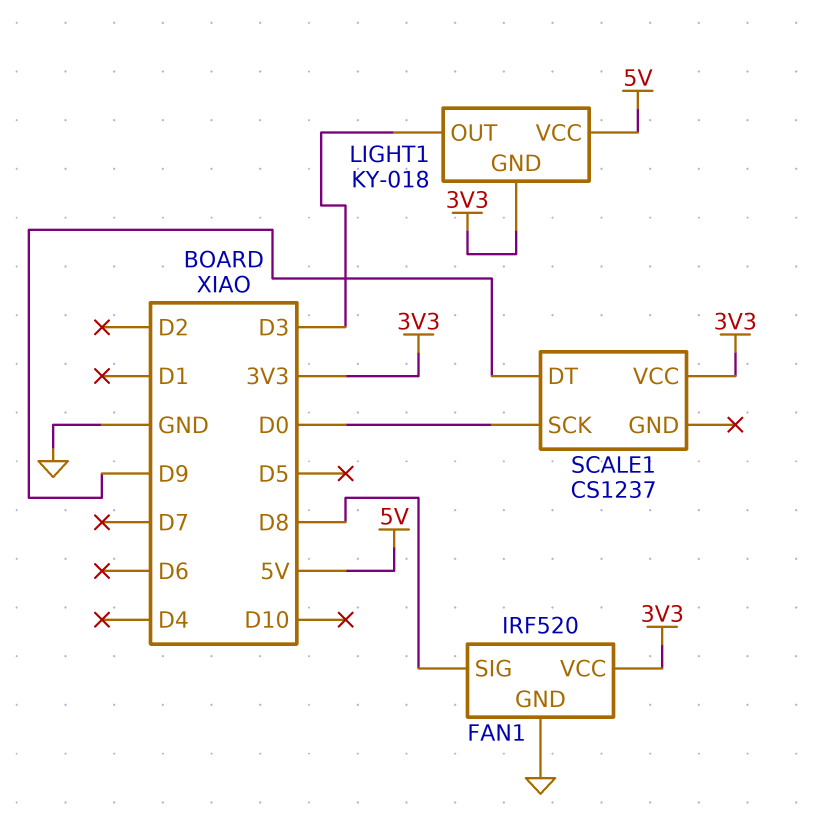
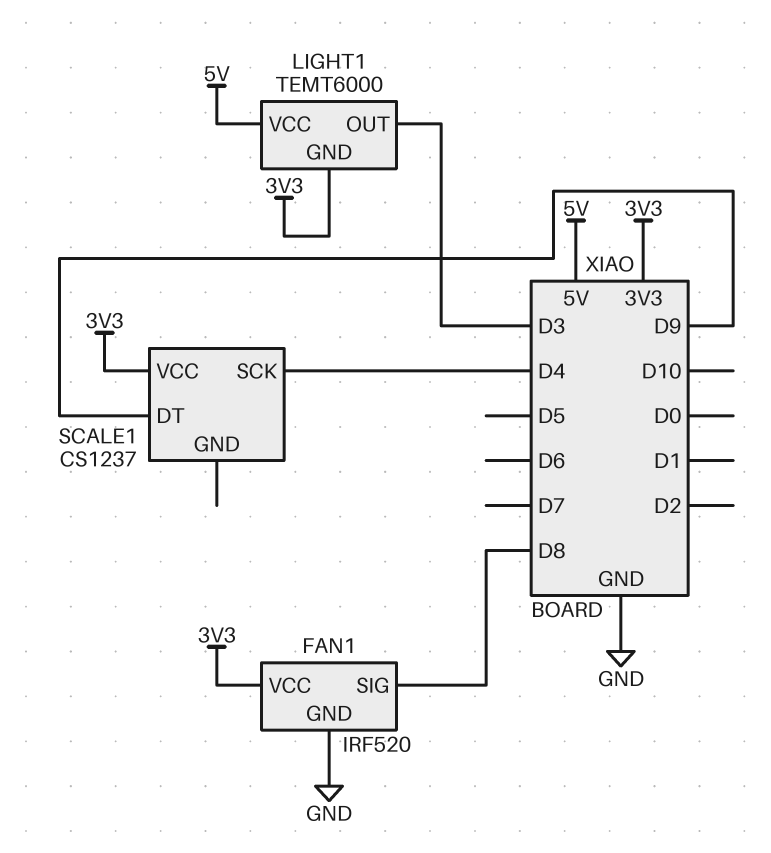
LIGHT1: KY-018 -> TEMT6000
SCALE1 pin SCK: D0 -> D4

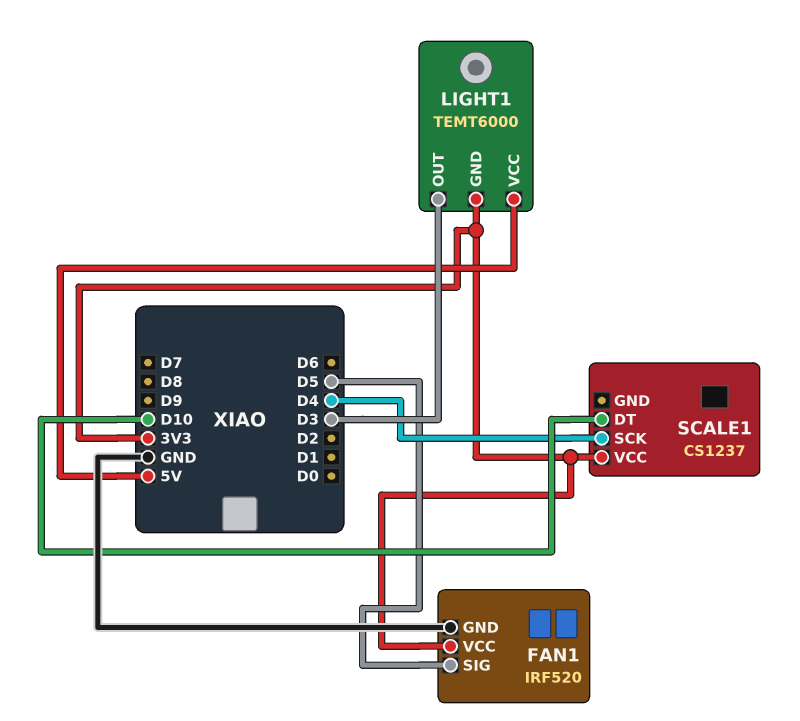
FAN1 pin SIG: D8 -> D5
SCALE1 pin DT: D9 -> D10

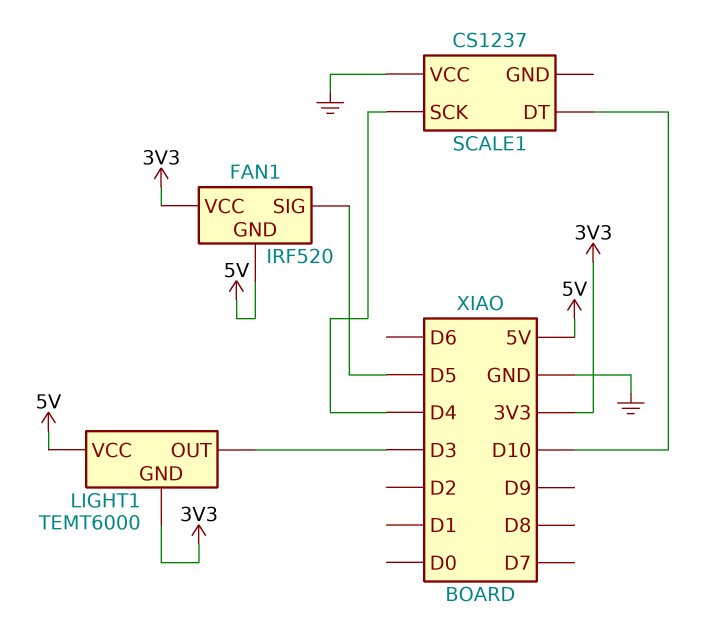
FAN1 pin GND: GND -> 5V
SCALE1 pin VCC: 3V3 -> GND

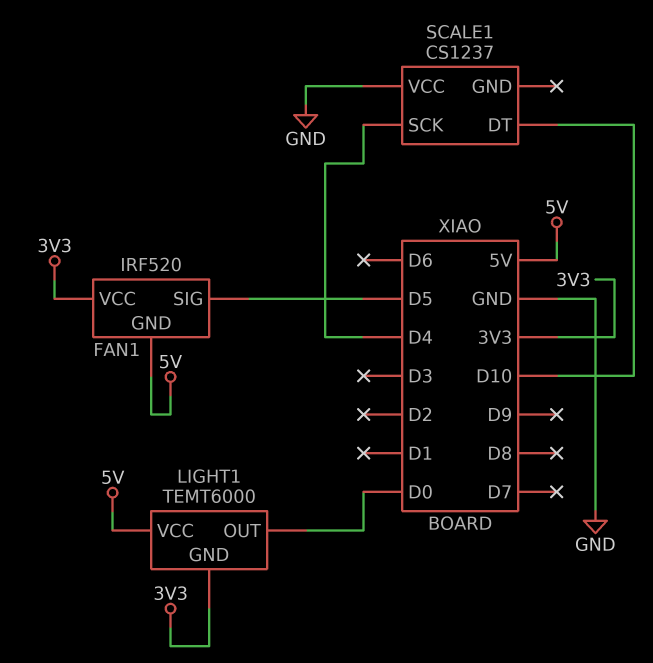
LIGHT1 pin OUT: D3 -> D0

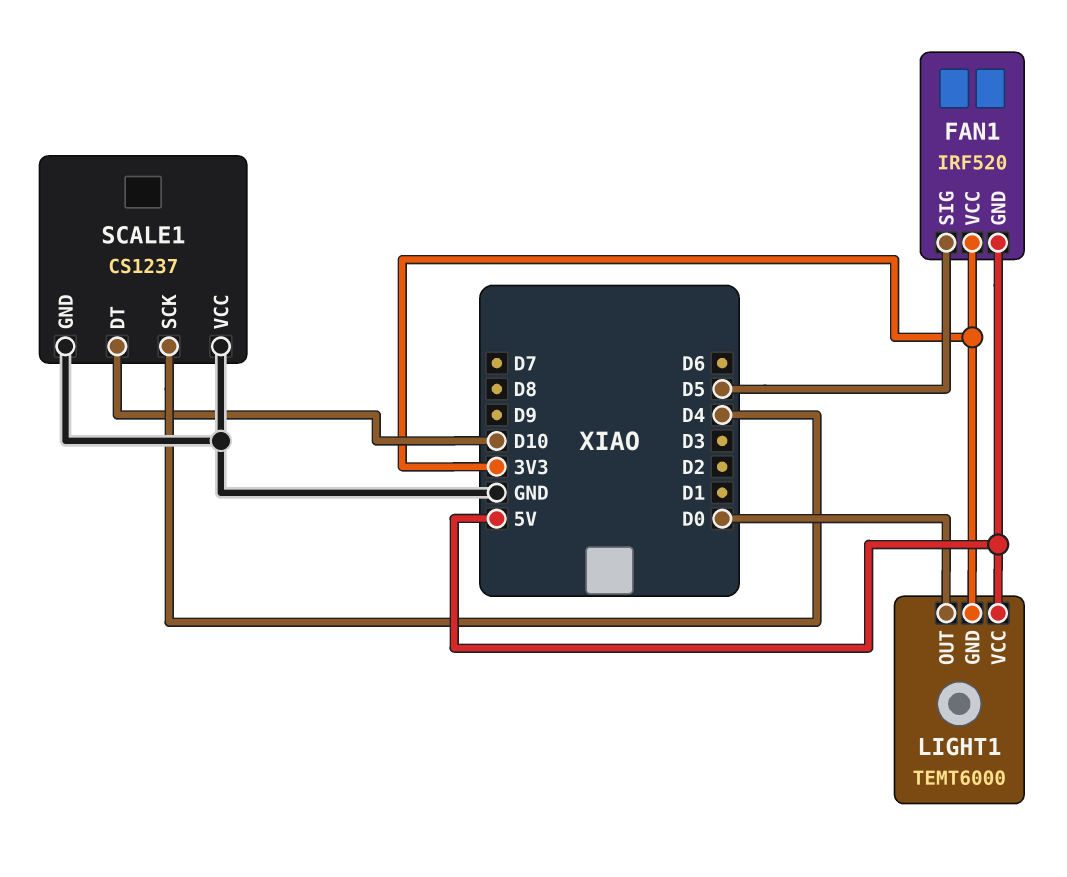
SCALE1 pin GND: none -> GND

